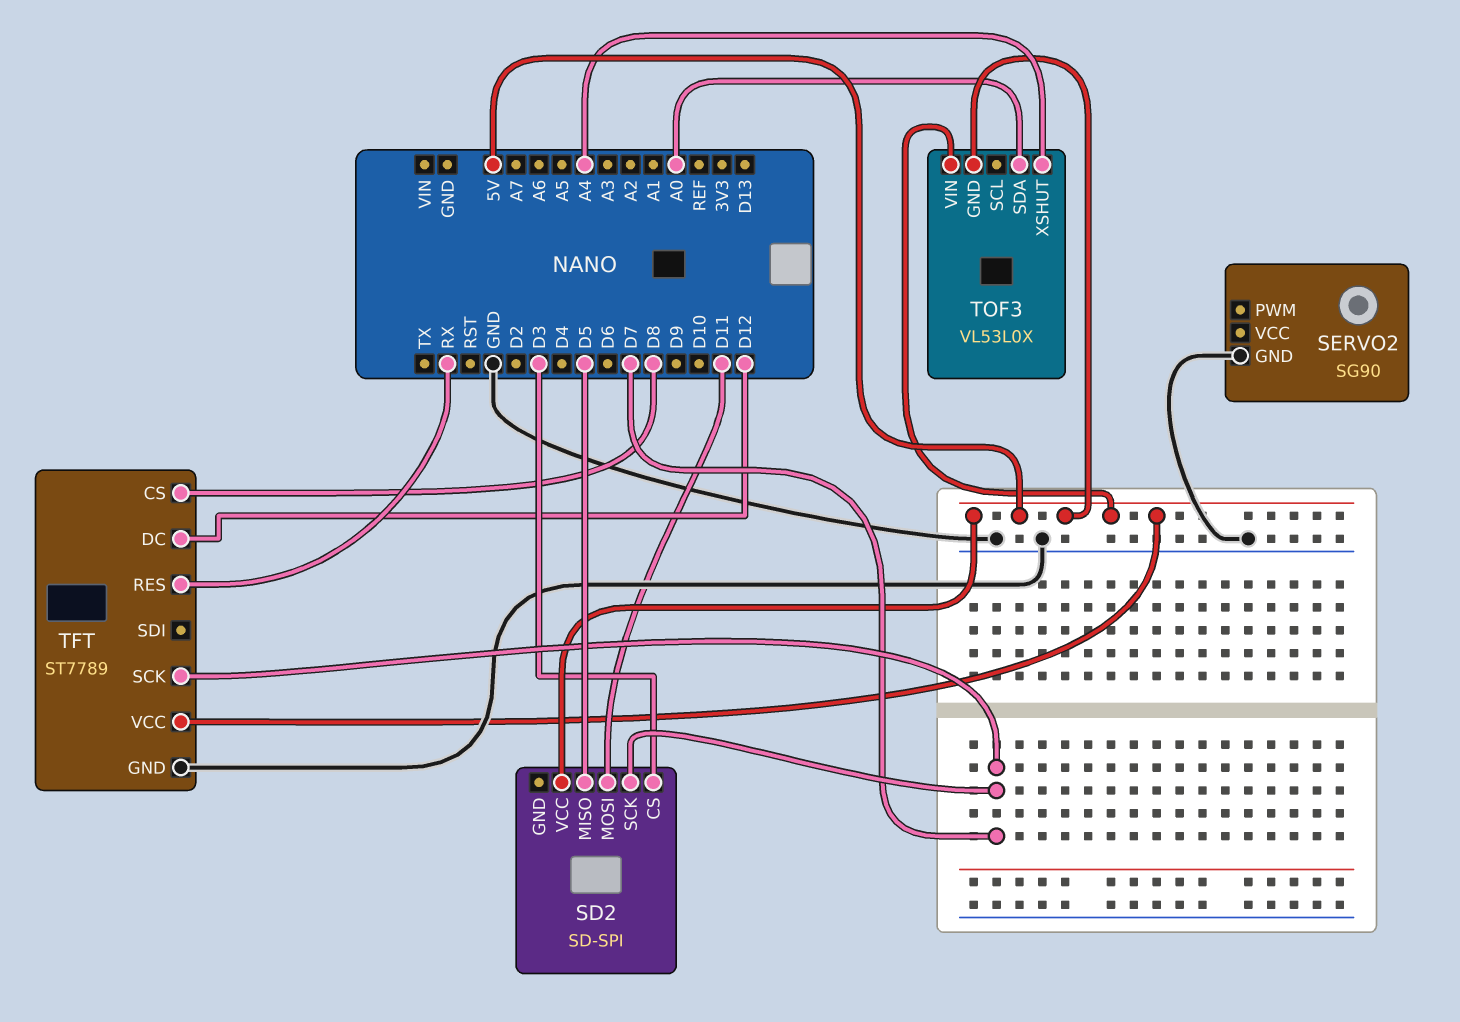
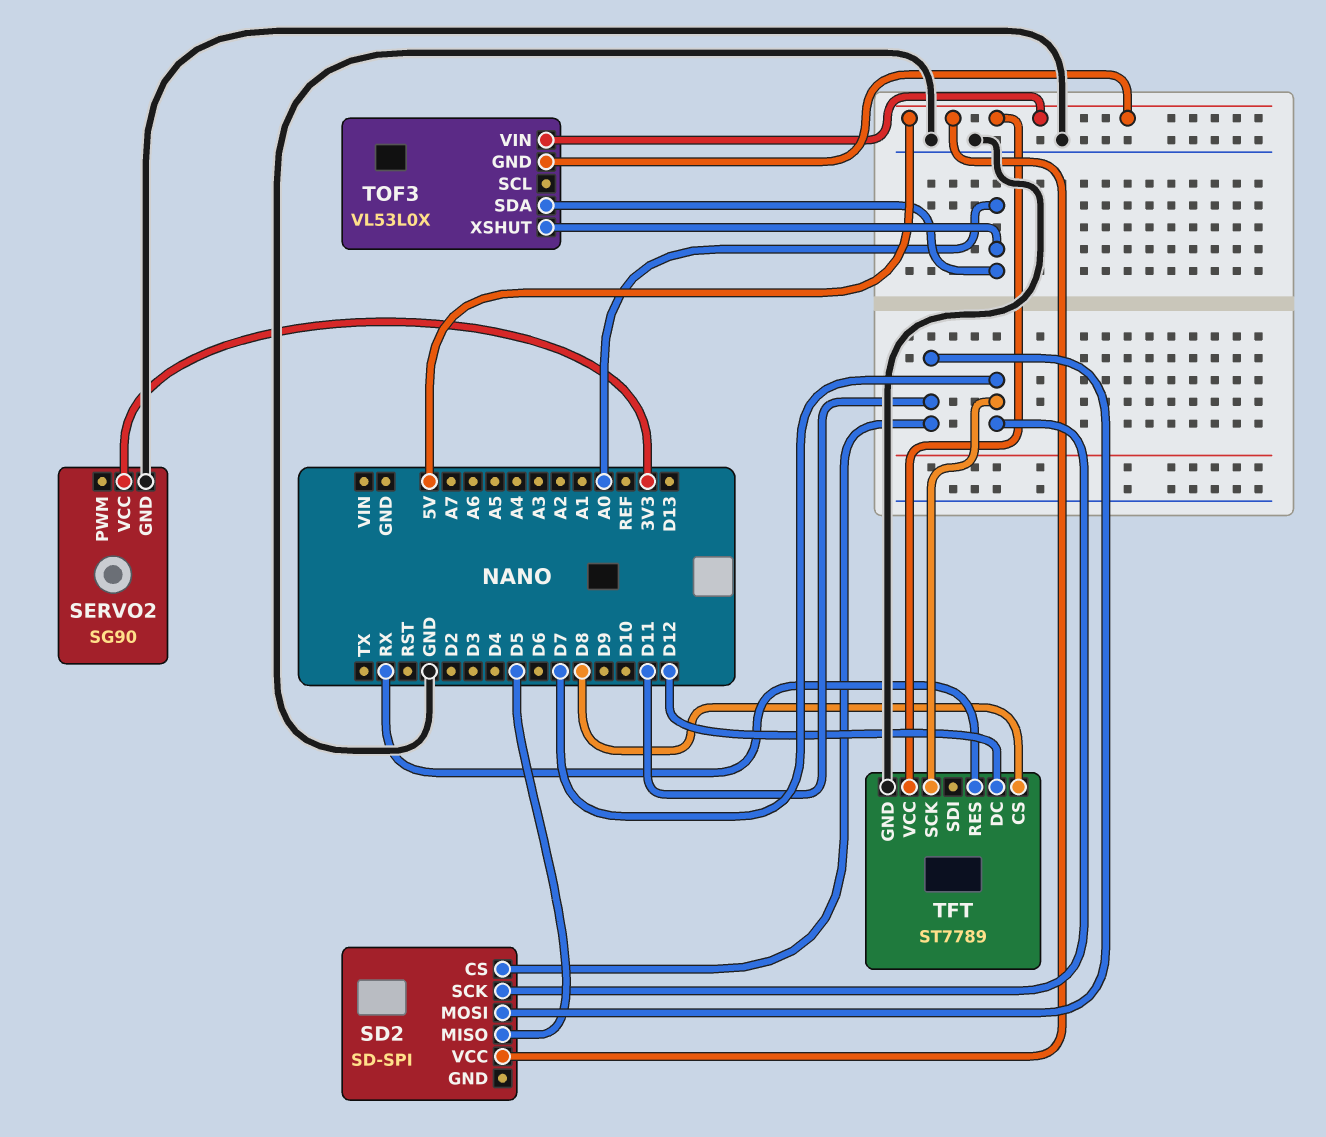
SD2 pin CS: D3 -> D11
SERVO2 pin VCC: none -> 3V3
TOF3 pin XSHUT: A4 -> A0

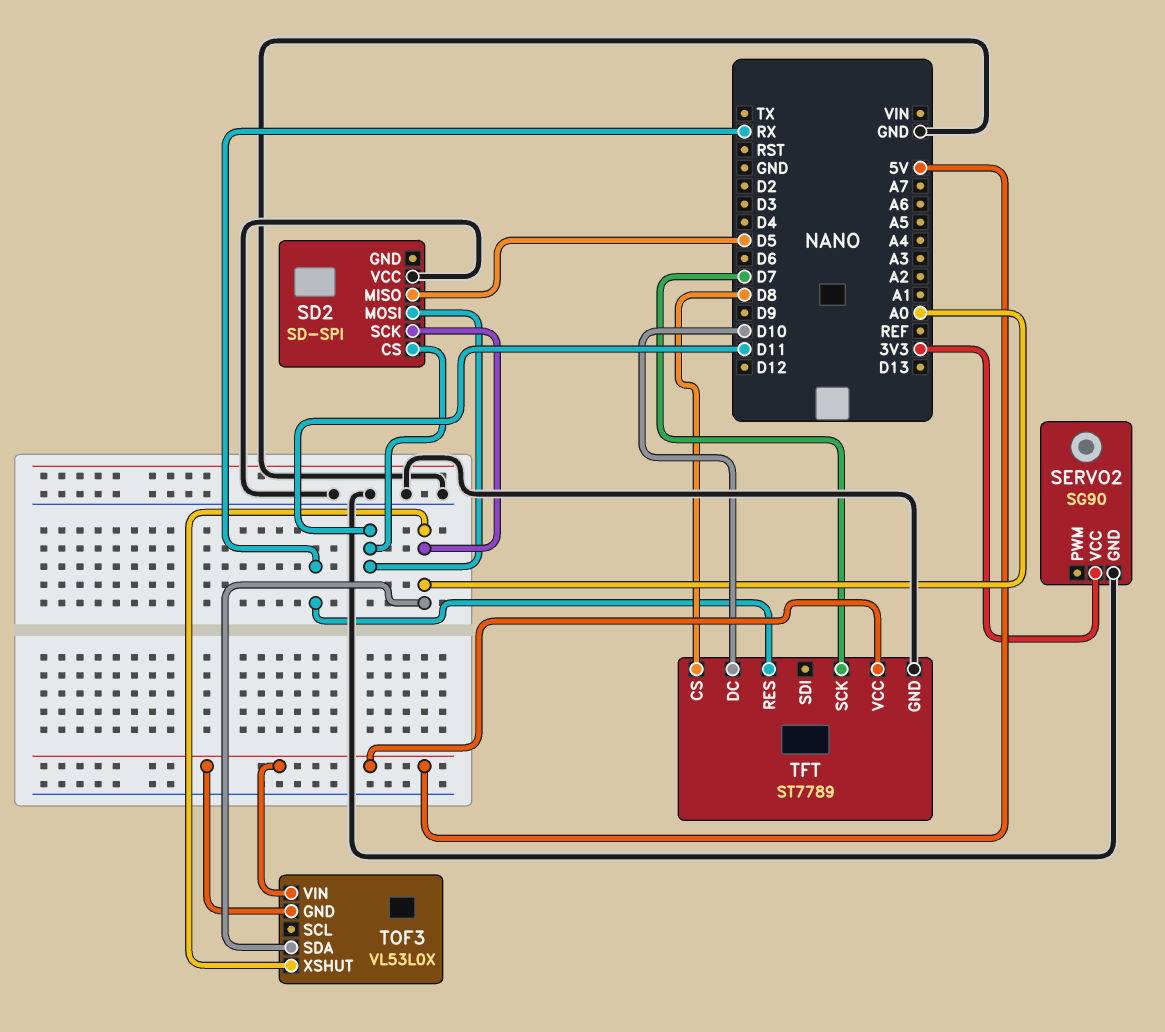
SD2 pin SCK: D7 -> A0
SD2 pin VCC: 5V -> GND
TFT pin DC: D12 -> D10

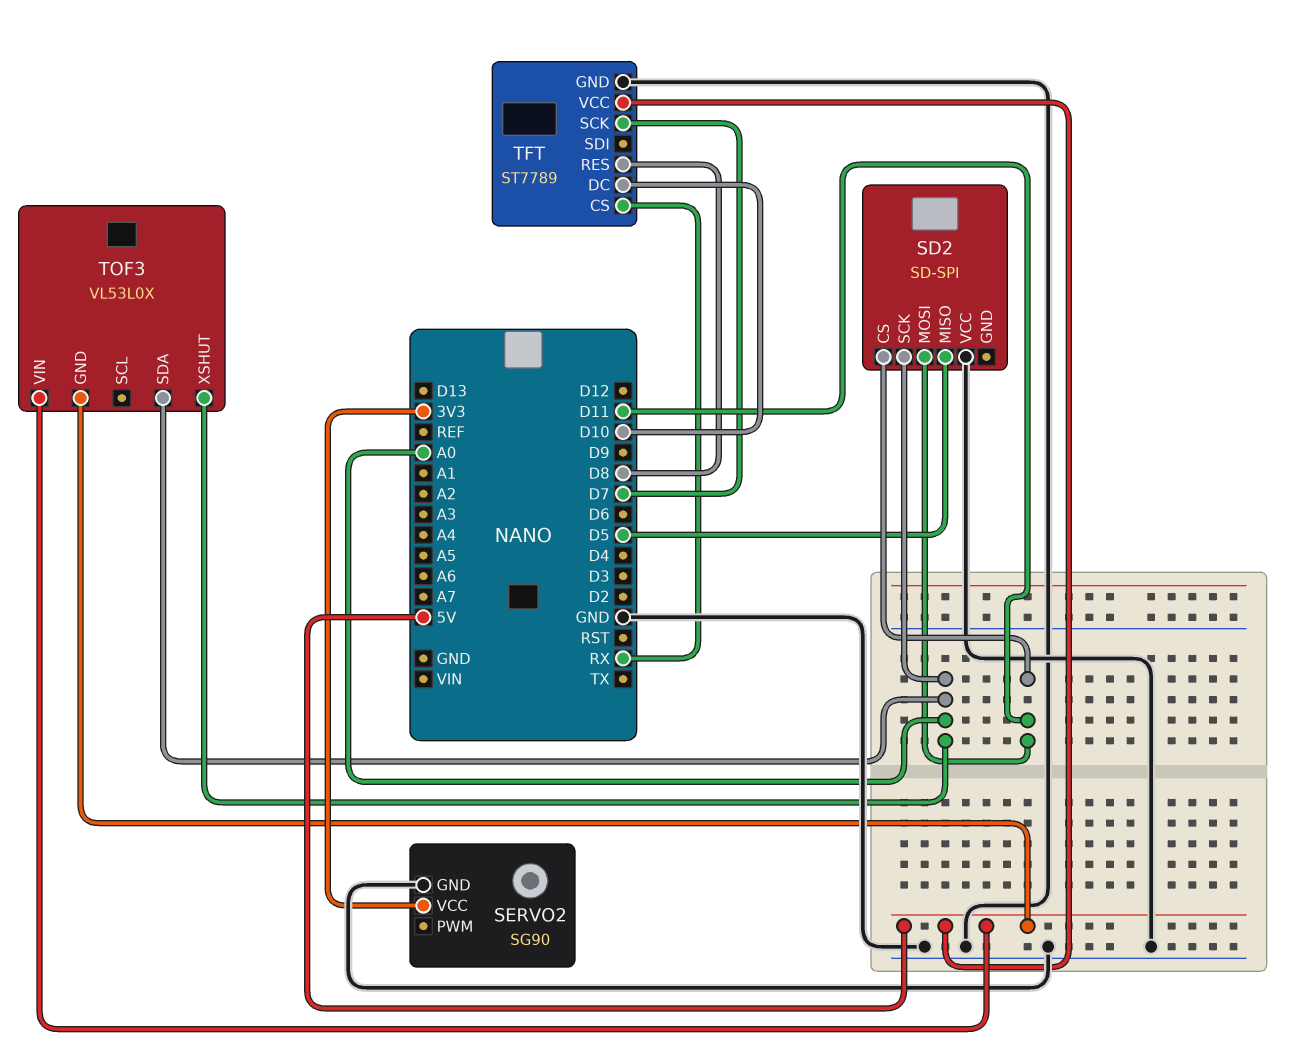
TFT pin CS: D8 -> RX
TFT pin RES: RX -> D8

